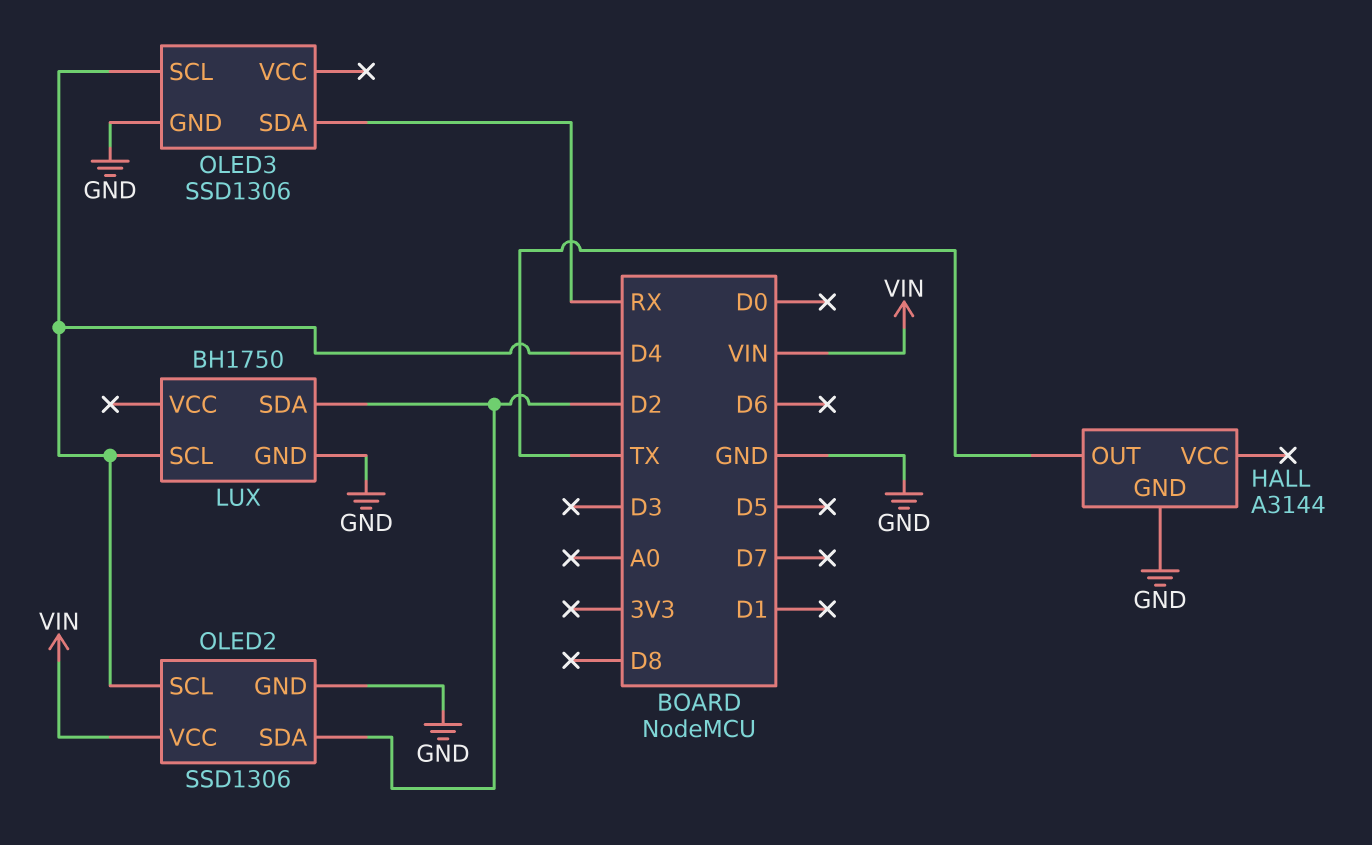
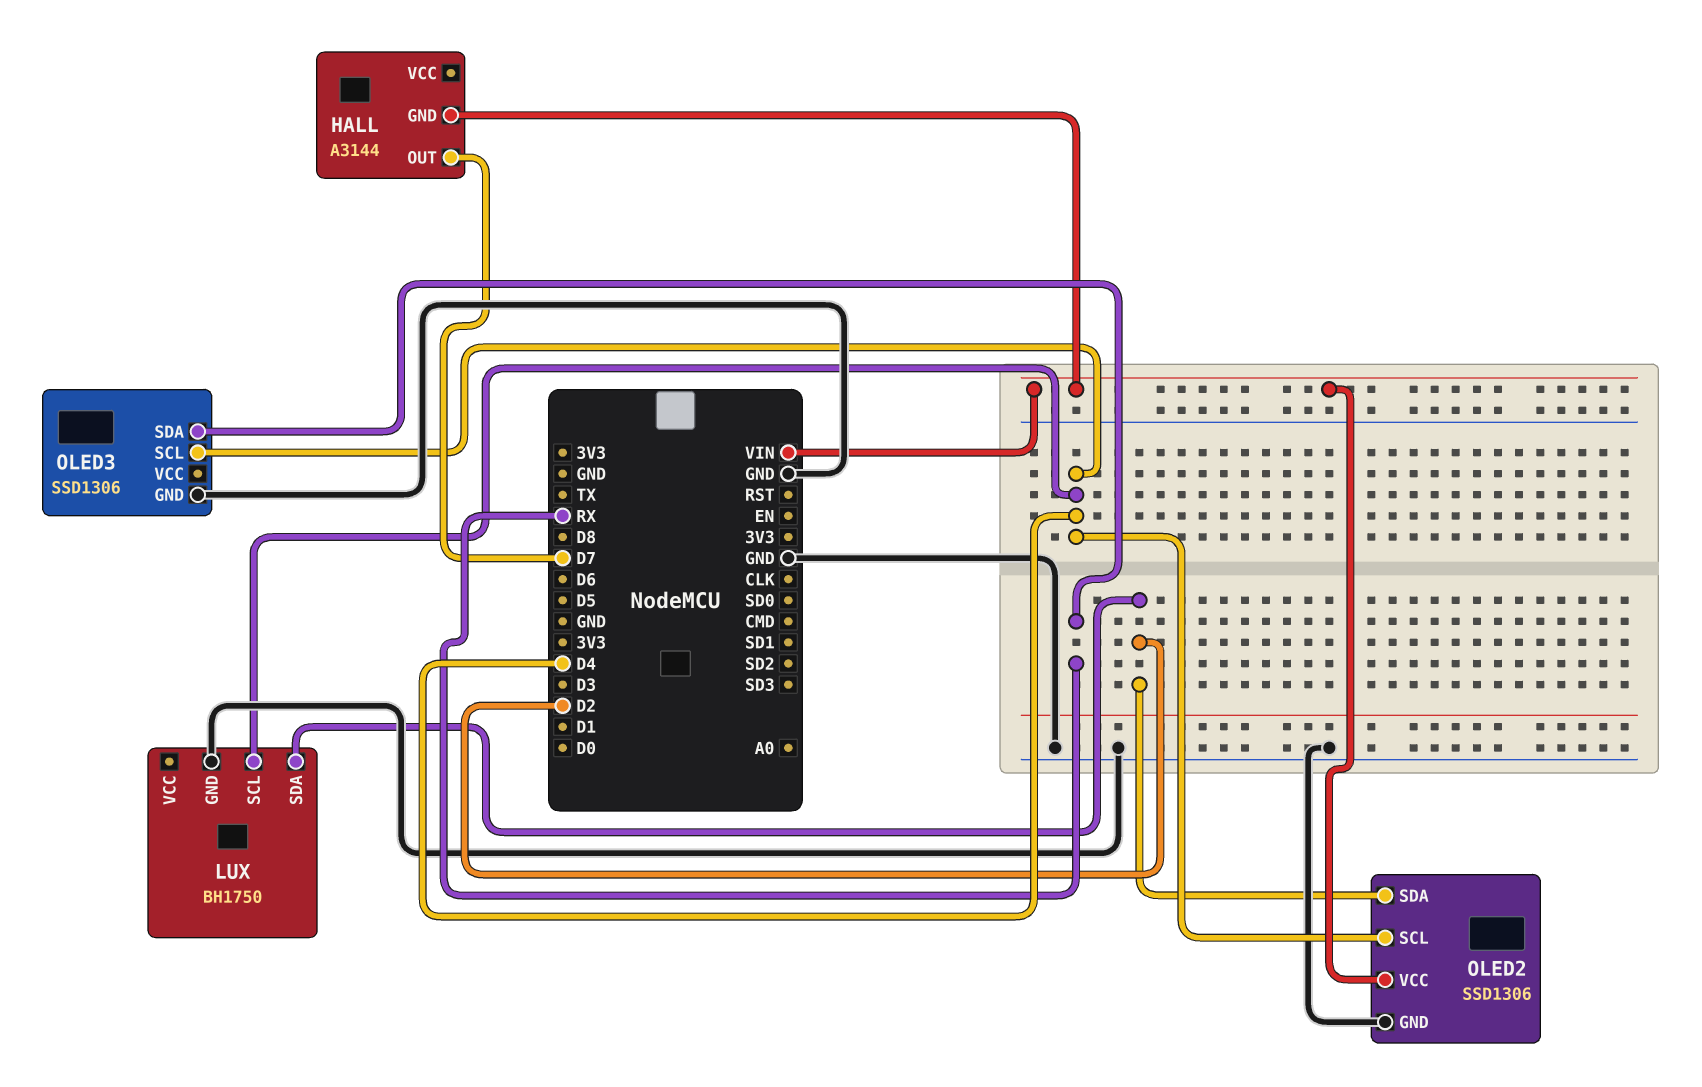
HALL pin GND: GND -> VIN
HALL pin OUT: TX -> D7

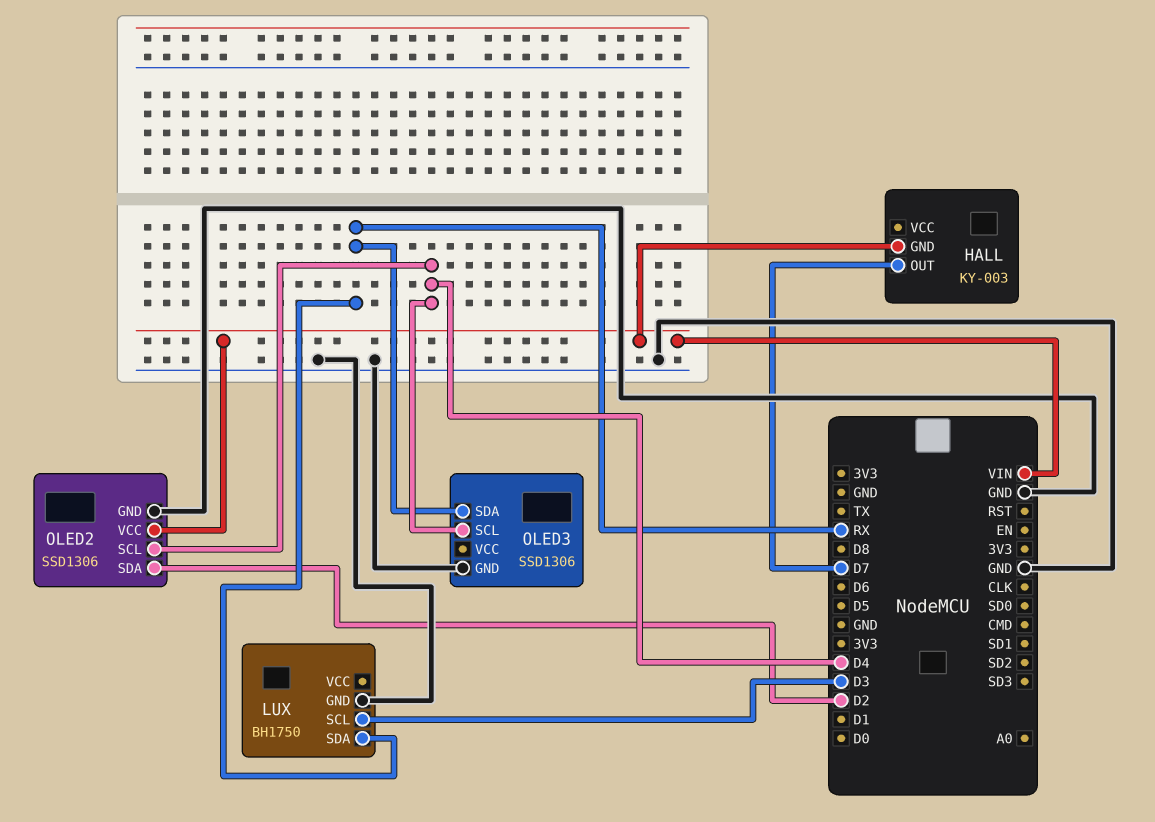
HALL: A3144 -> KY-003
LUX pin SCL: D4 -> D3
LUX pin SDA: D2 -> RX

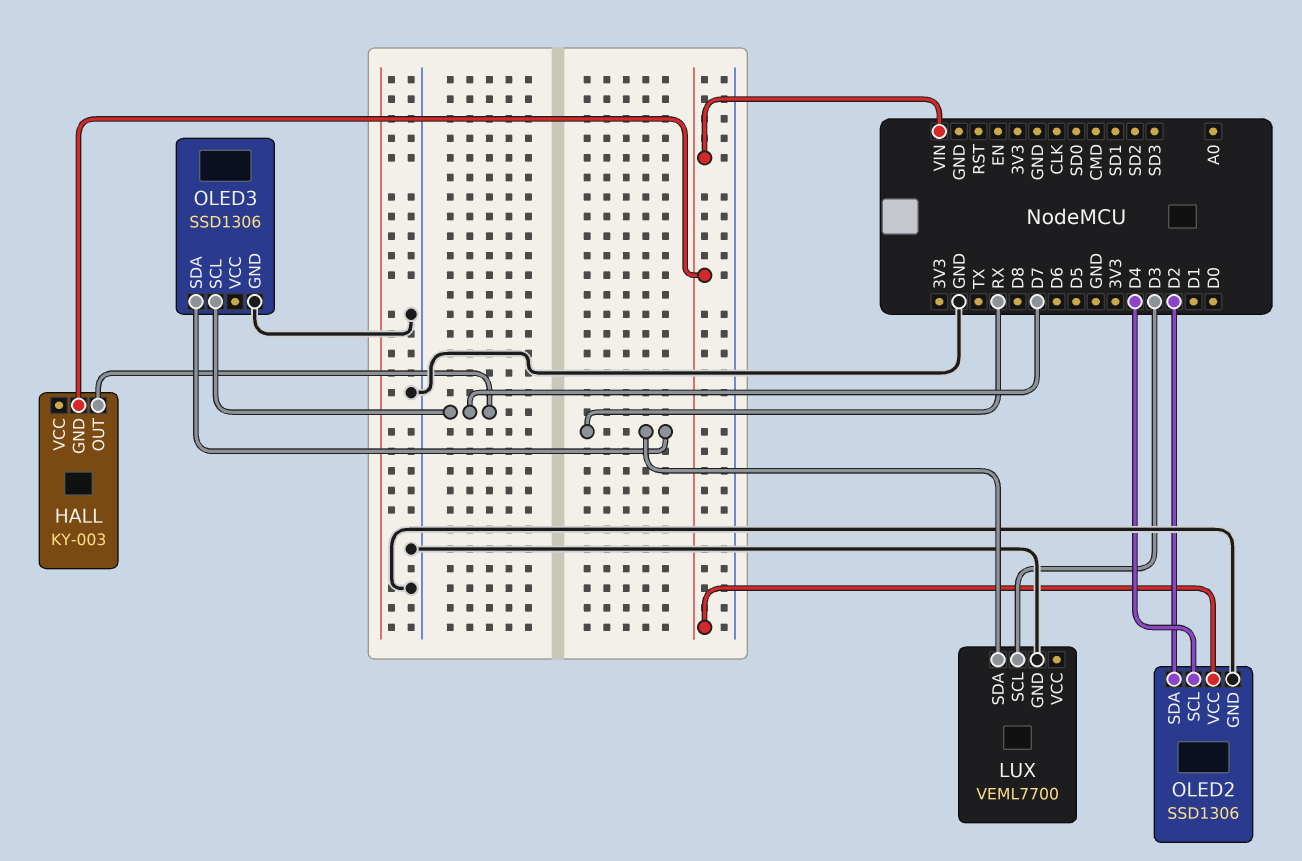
LUX: BH1750 -> VEML7700
OLED3 pin SCL: D4 -> D7

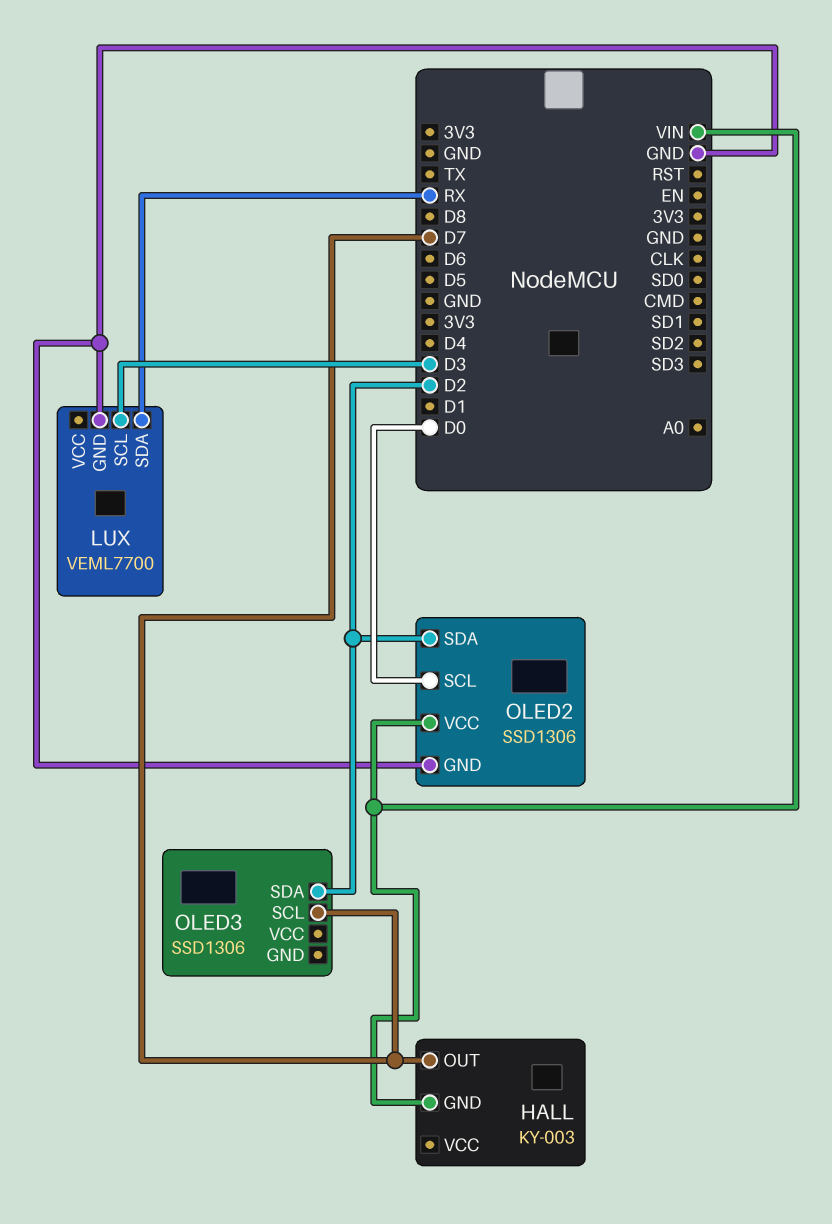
OLED2 pin SCL: D4 -> D0
OLED3 pin GND: GND -> none
OLED3 pin SDA: RX -> D2

